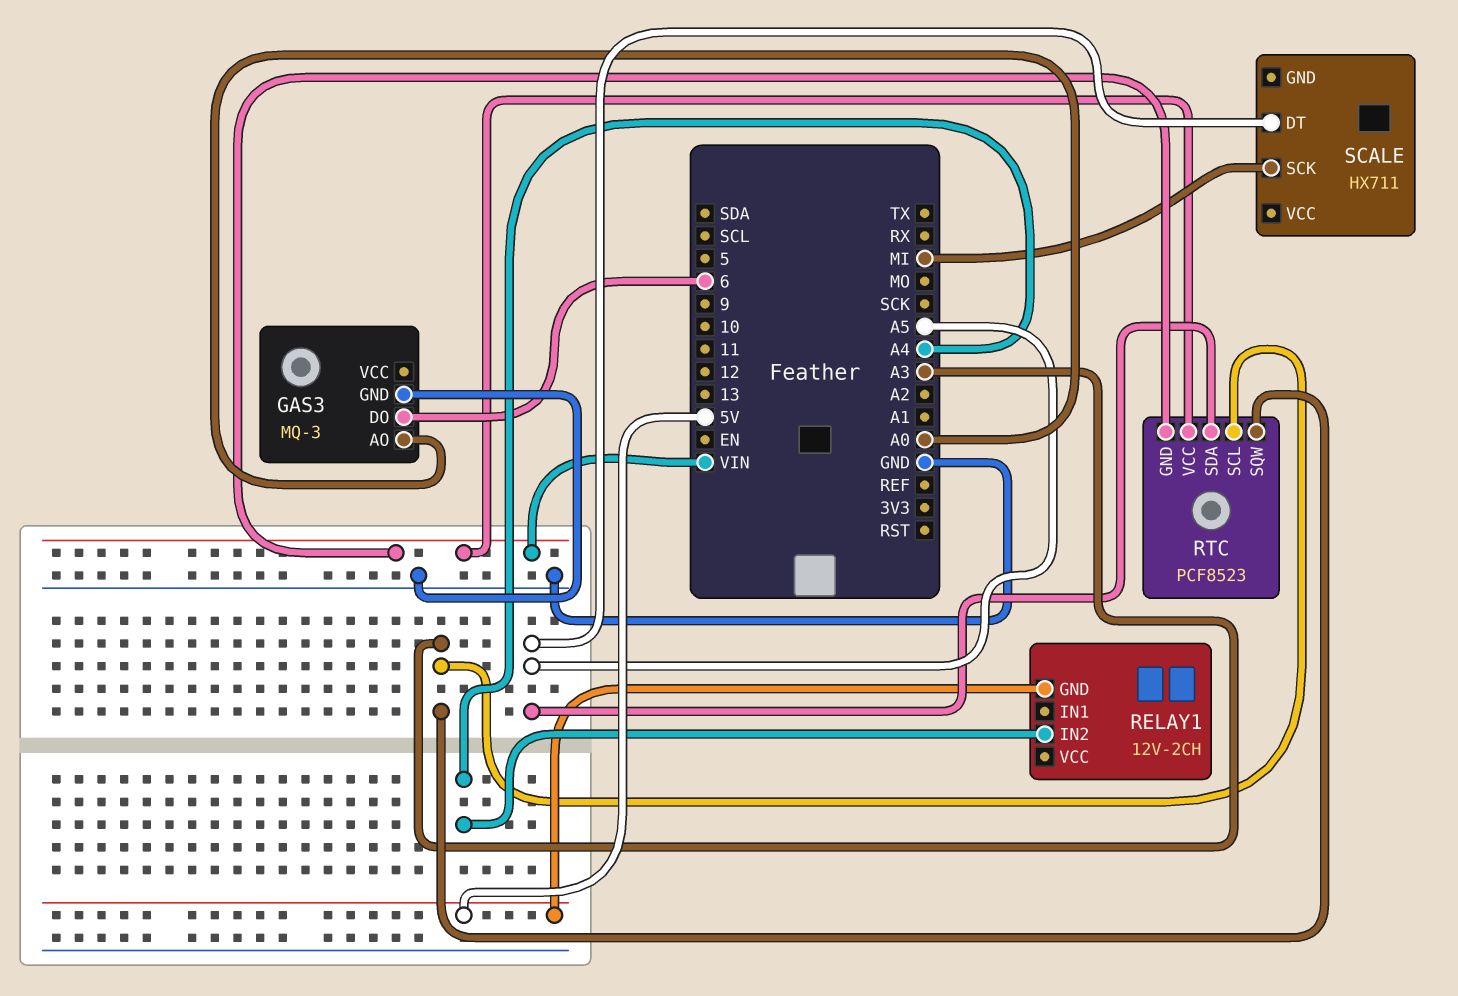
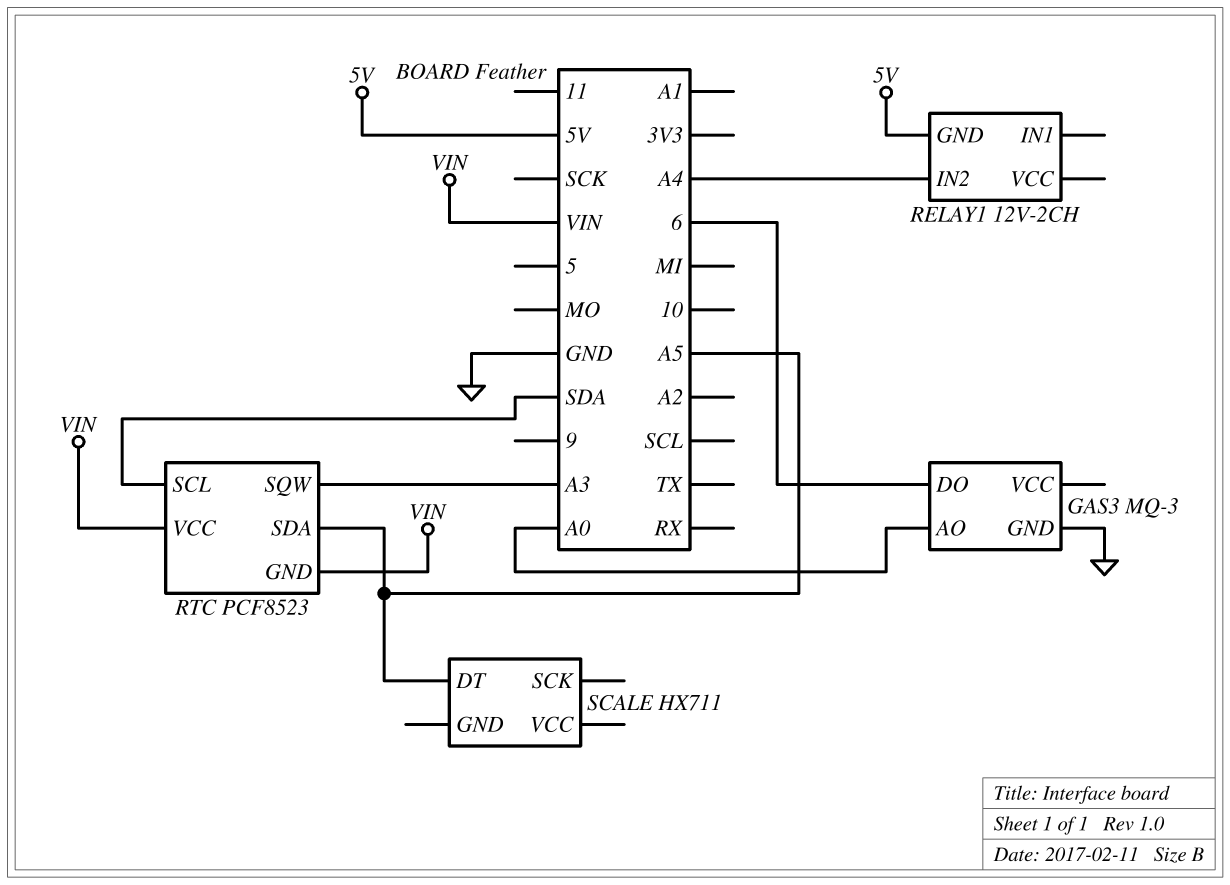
RTC pin SCL: A3 -> SDA
SCALE pin SCK: MI -> none

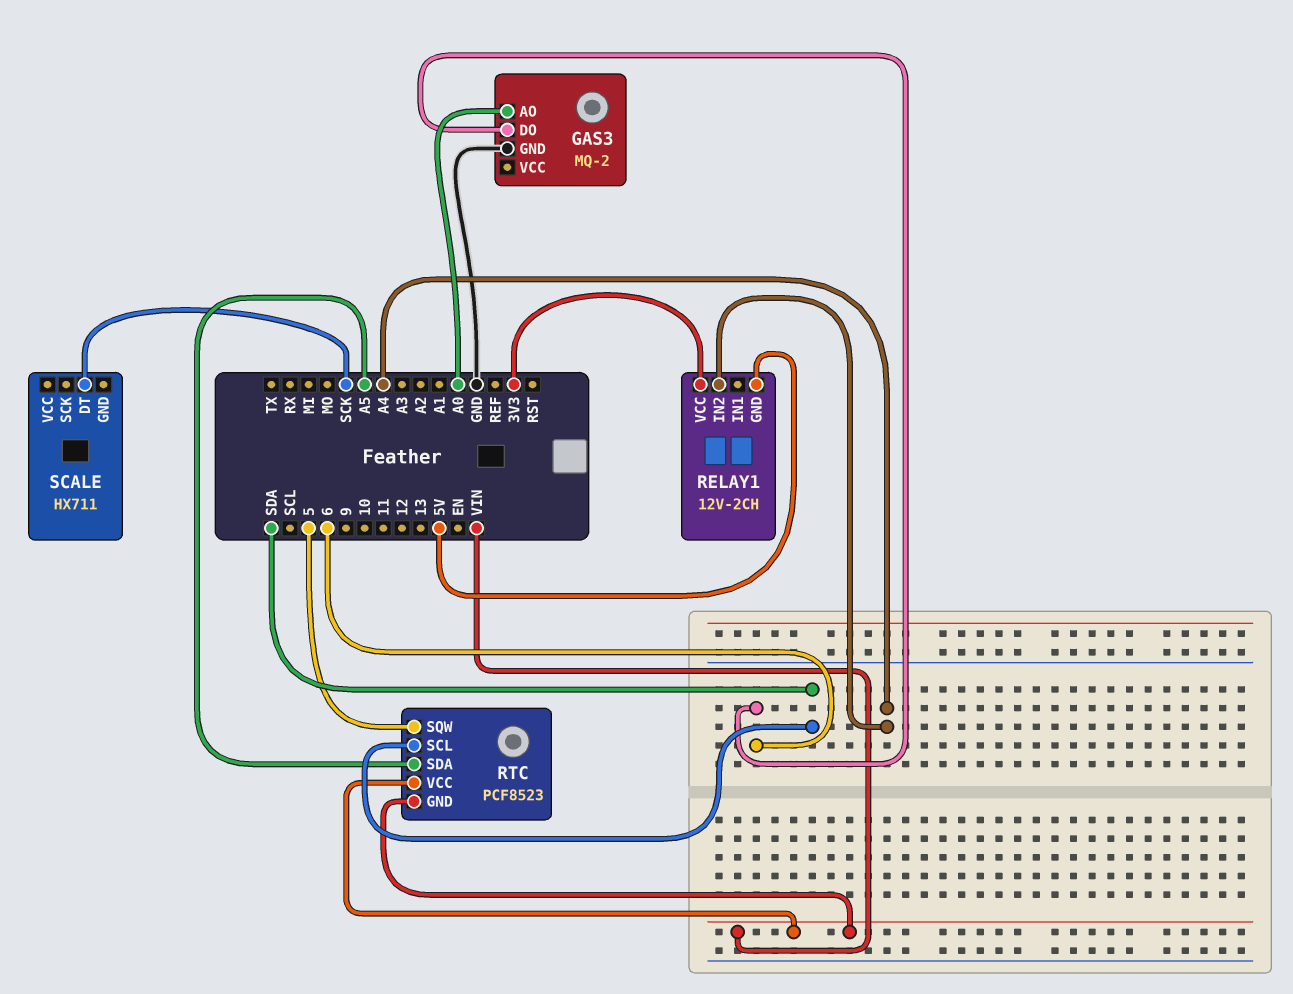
GAS3: MQ-3 -> MQ-2
RELAY1 pin VCC: none -> 3V3
RTC pin SQW: A3 -> 5
SCALE pin DT: A5 -> SCK

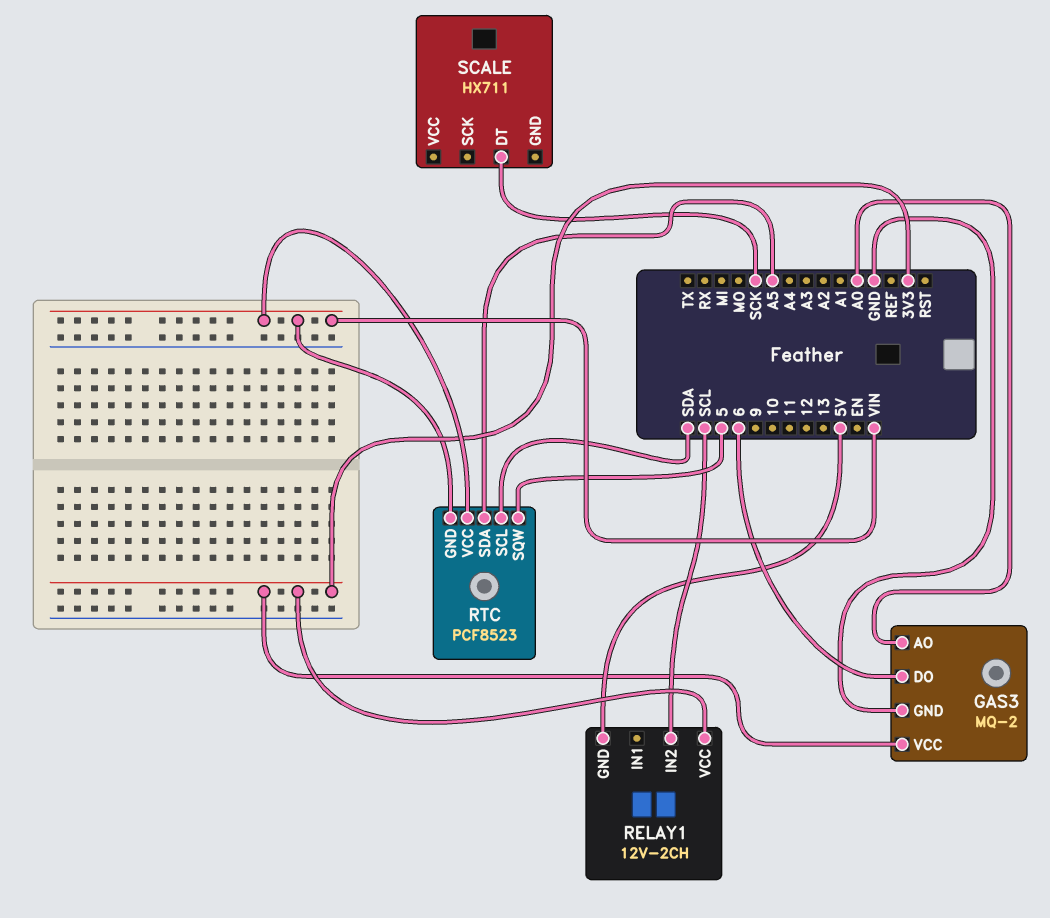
GAS3 pin VCC: none -> 3V3
RELAY1 pin IN2: A4 -> SCL

